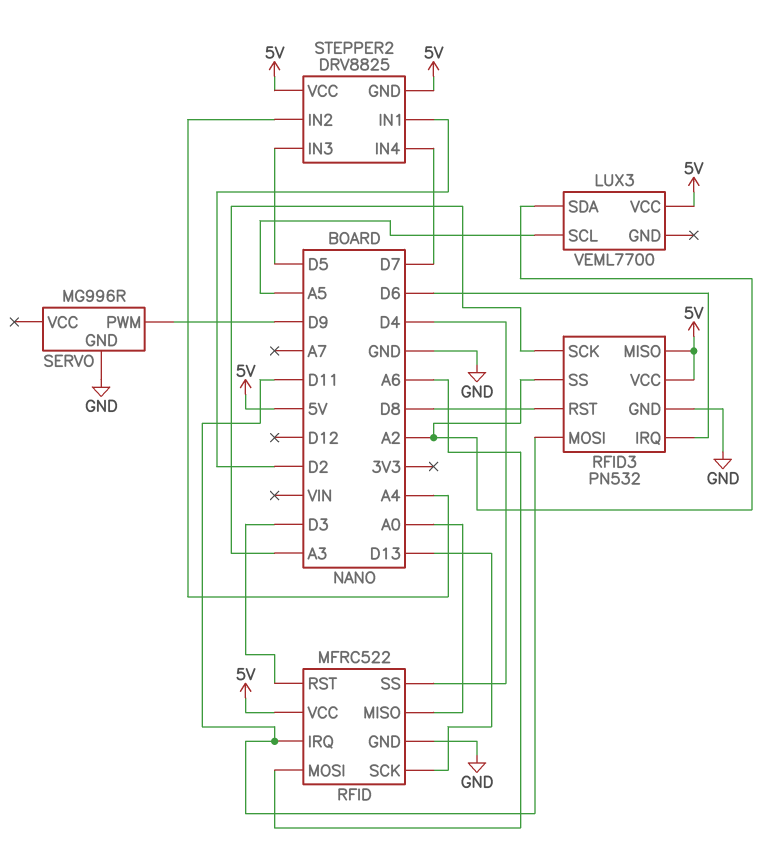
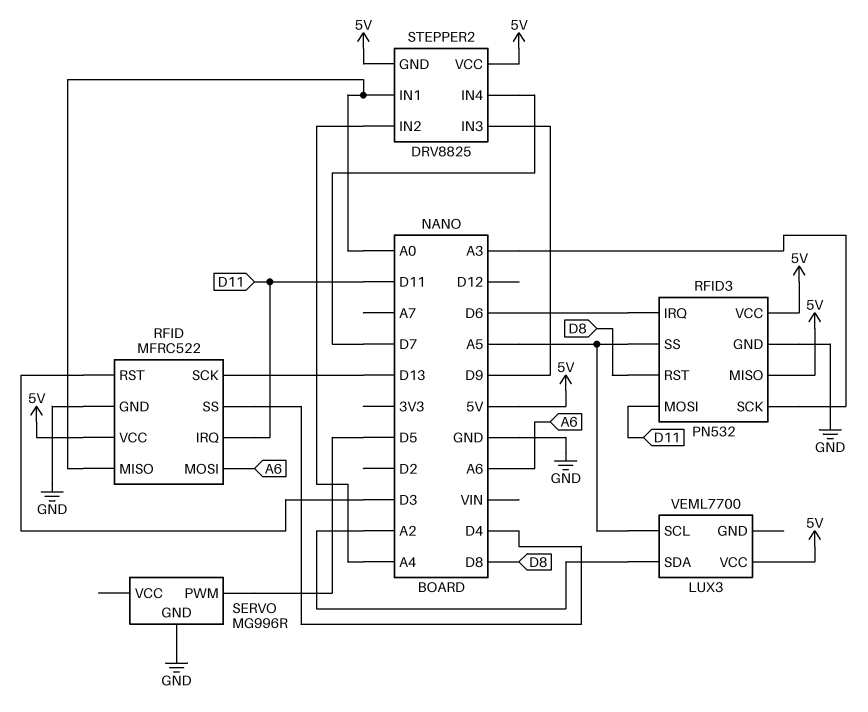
RFID3 pin SS: A2 -> A5
SERVO pin PWM: D9 -> D5
STEPPER2 pin IN1: D2 -> A0
STEPPER2 pin IN3: D5 -> D9

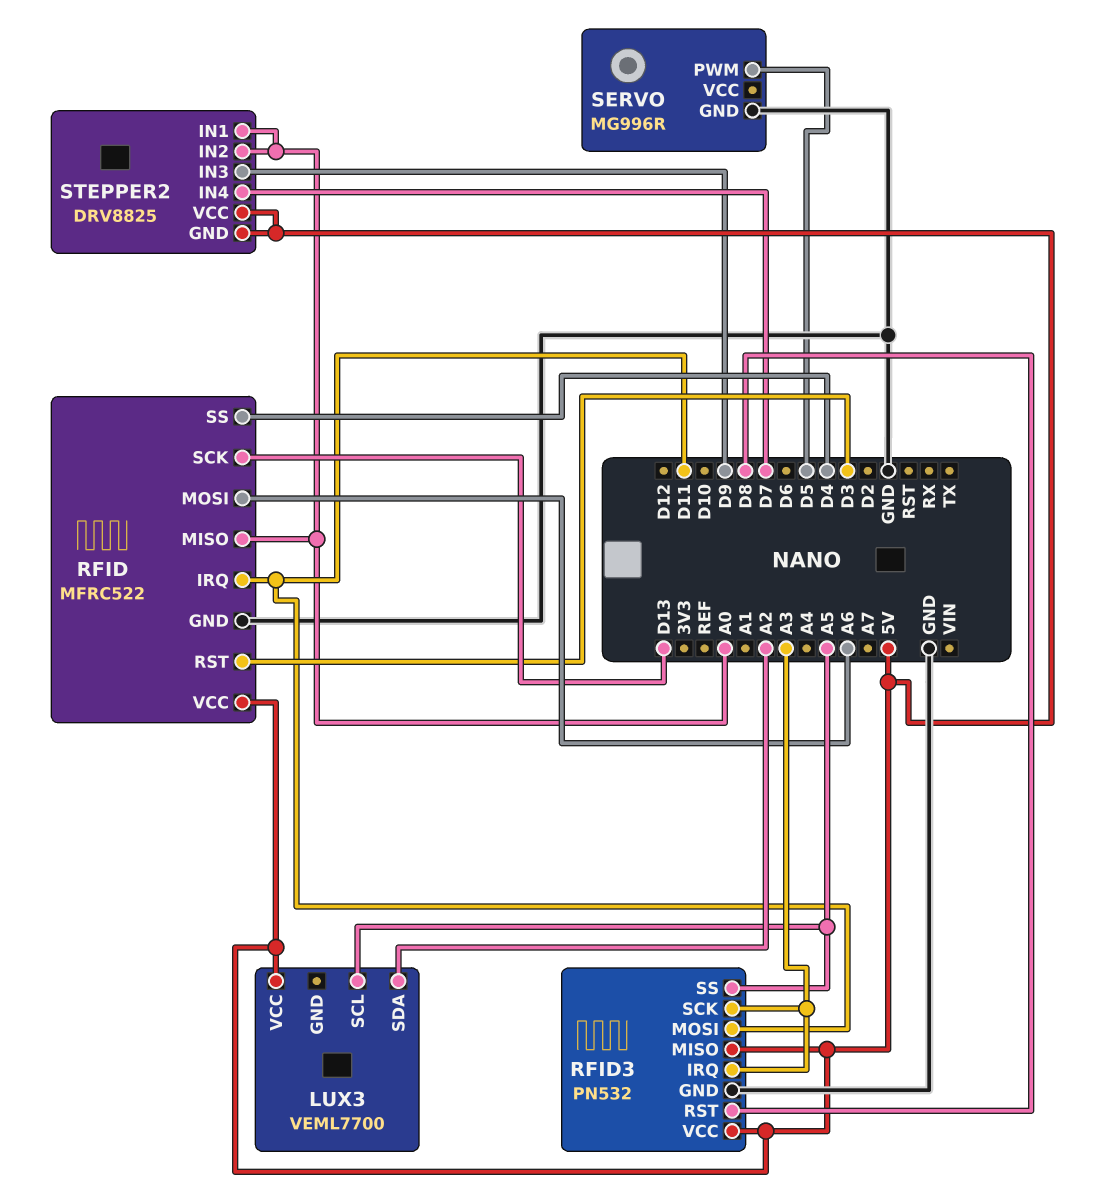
RFID3 pin IRQ: D6 -> A3
STEPPER2 pin IN2: A4 -> A0

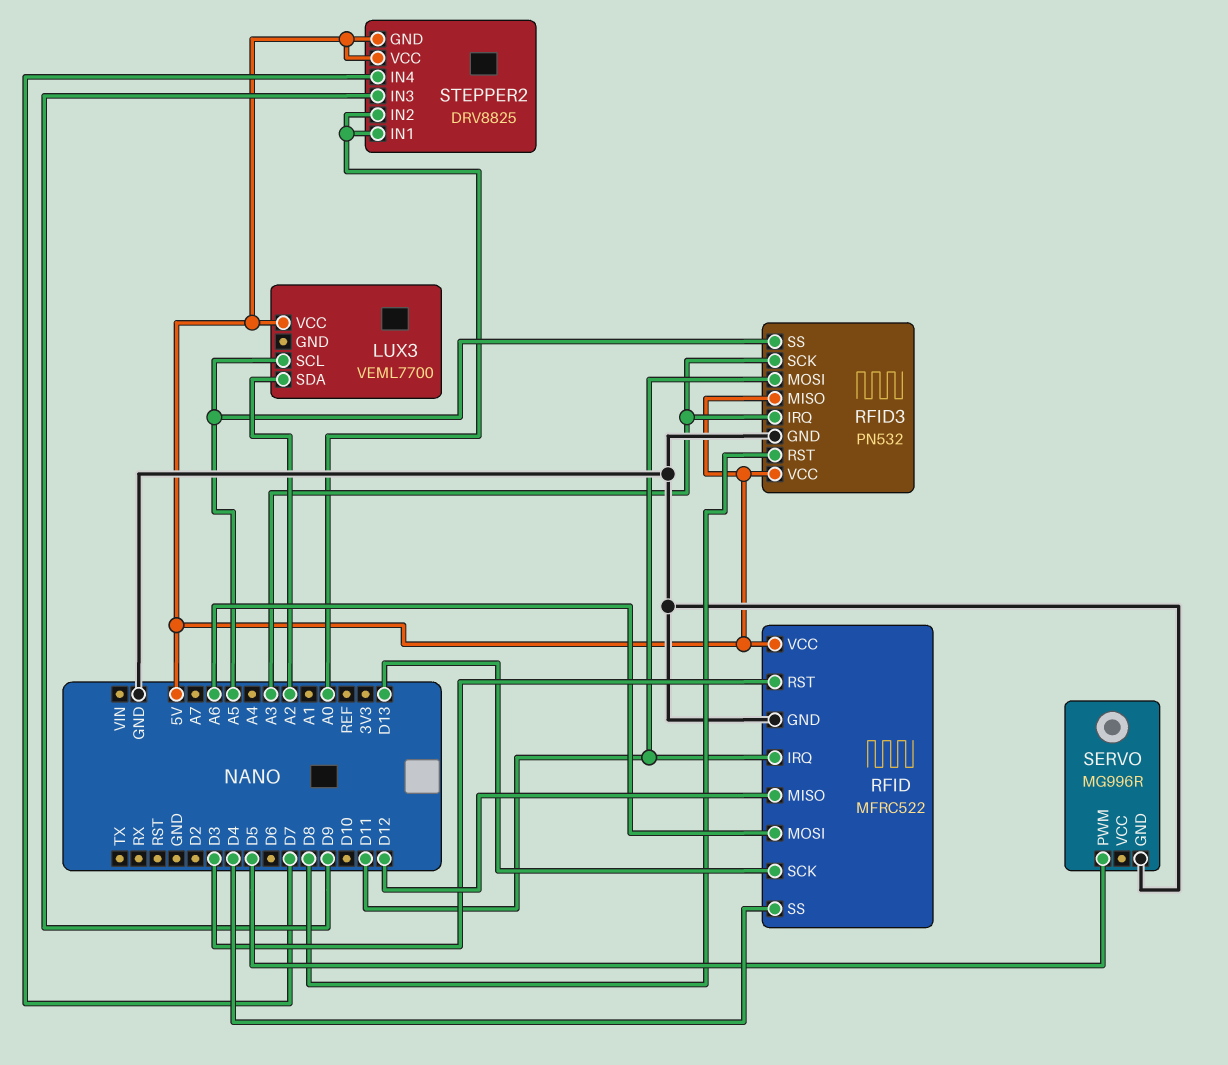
RFID pin MISO: A0 -> D12

